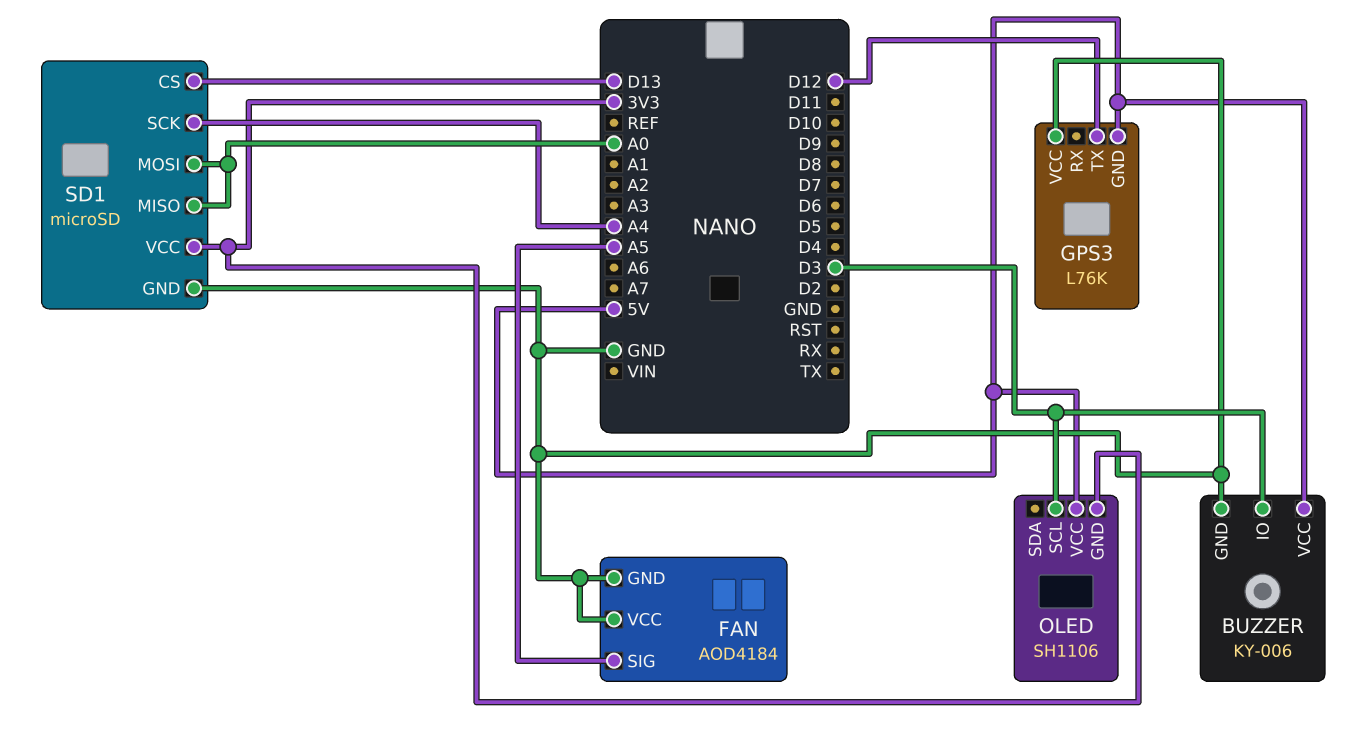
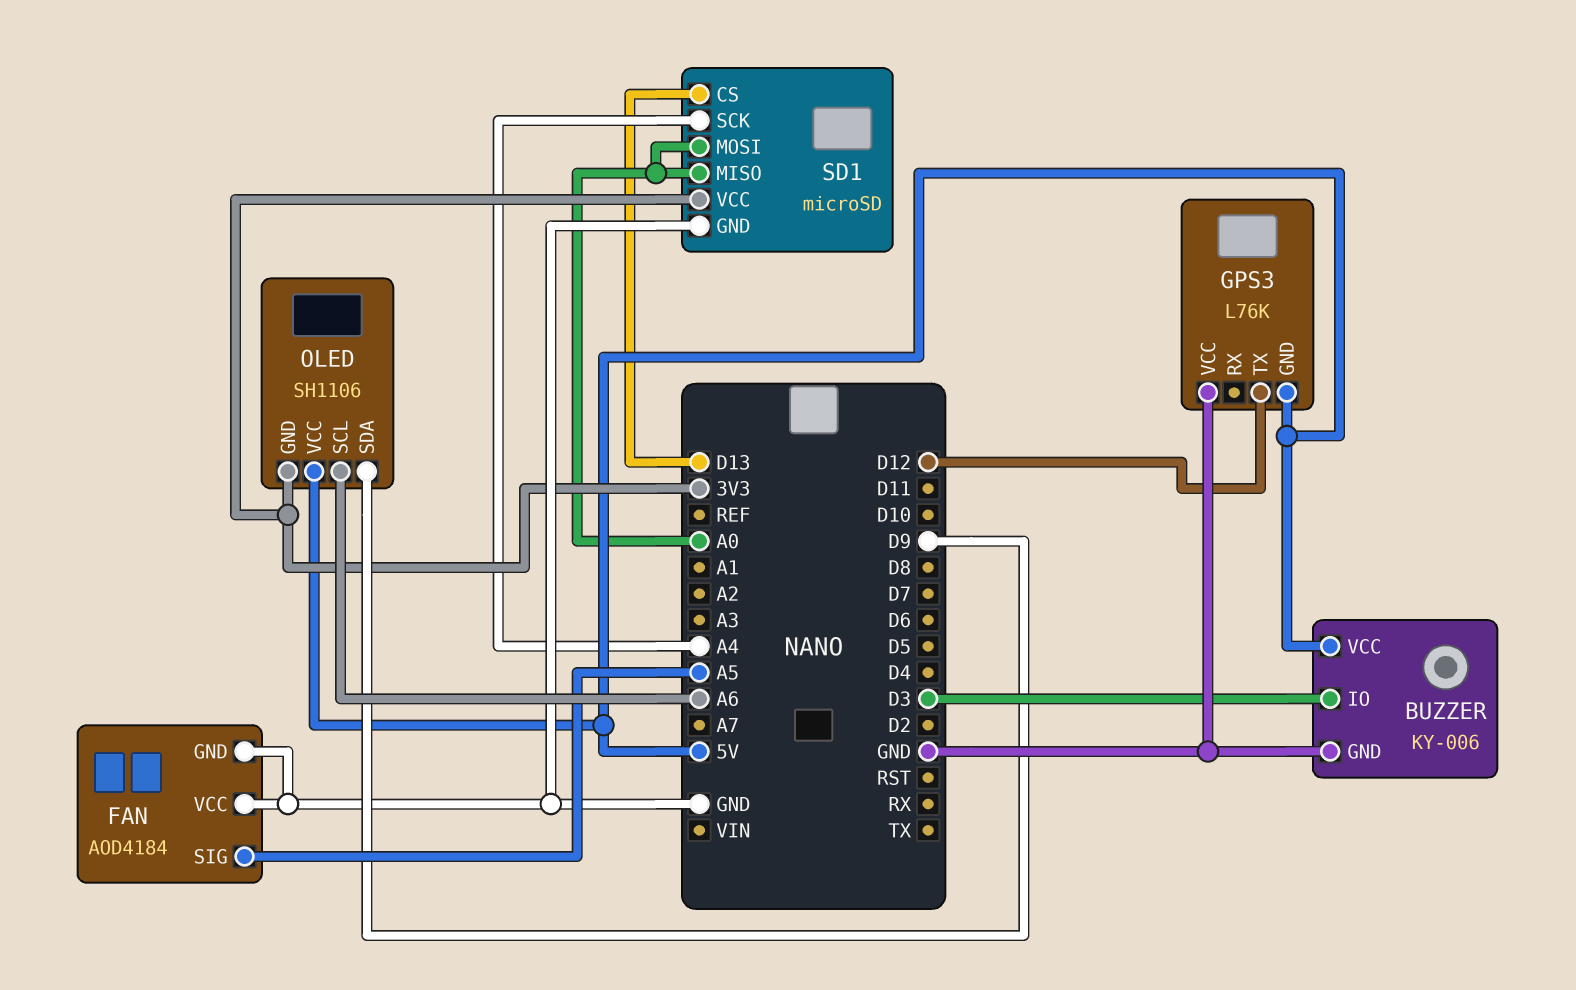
OLED pin SCL: D3 -> A6
OLED pin SDA: none -> D9

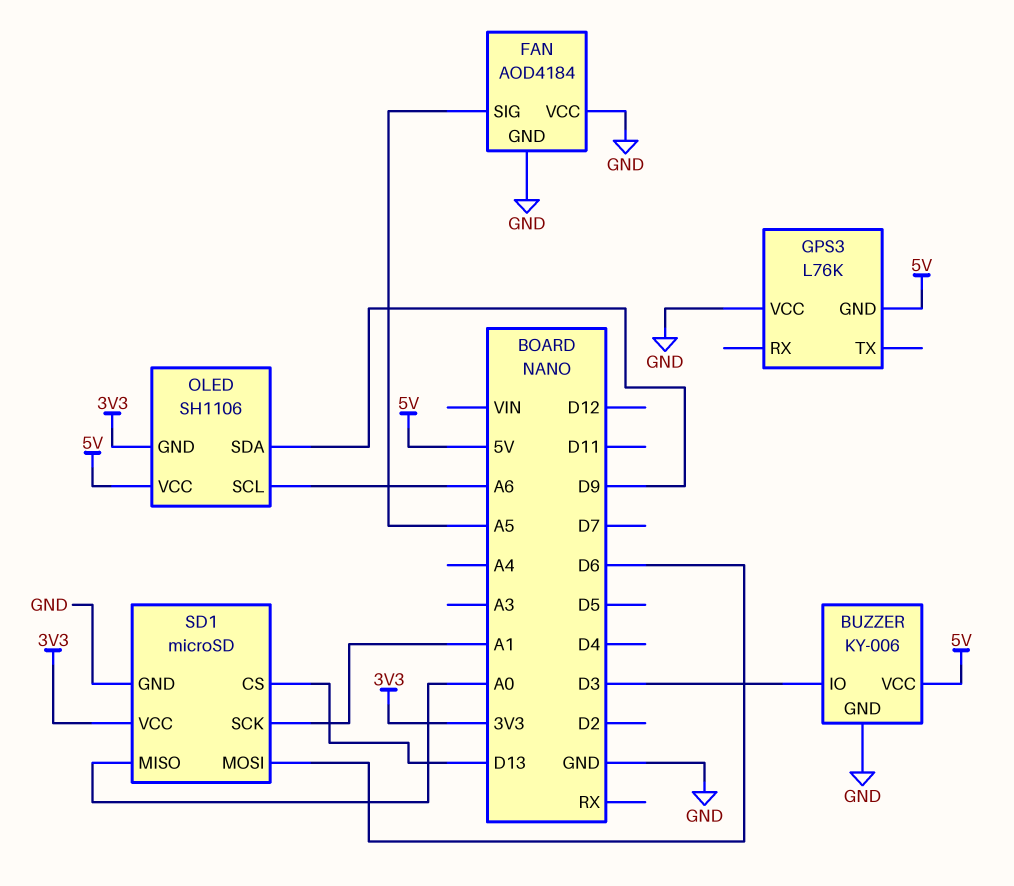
GPS3 pin TX: D12 -> none
SD1 pin MOSI: A0 -> D6
SD1 pin SCK: A4 -> A1

